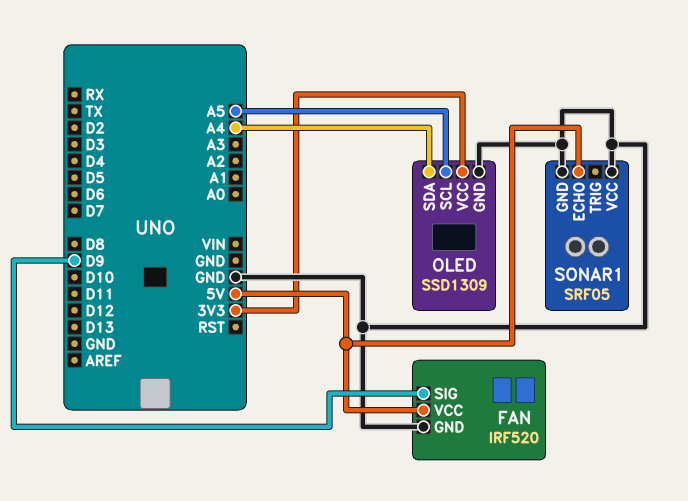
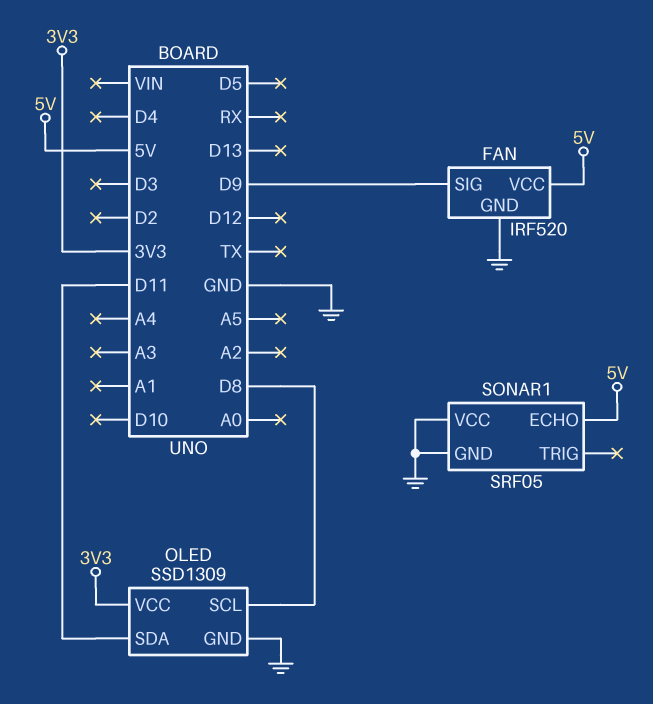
OLED pin SCL: A5 -> D8
OLED pin SDA: A4 -> D11

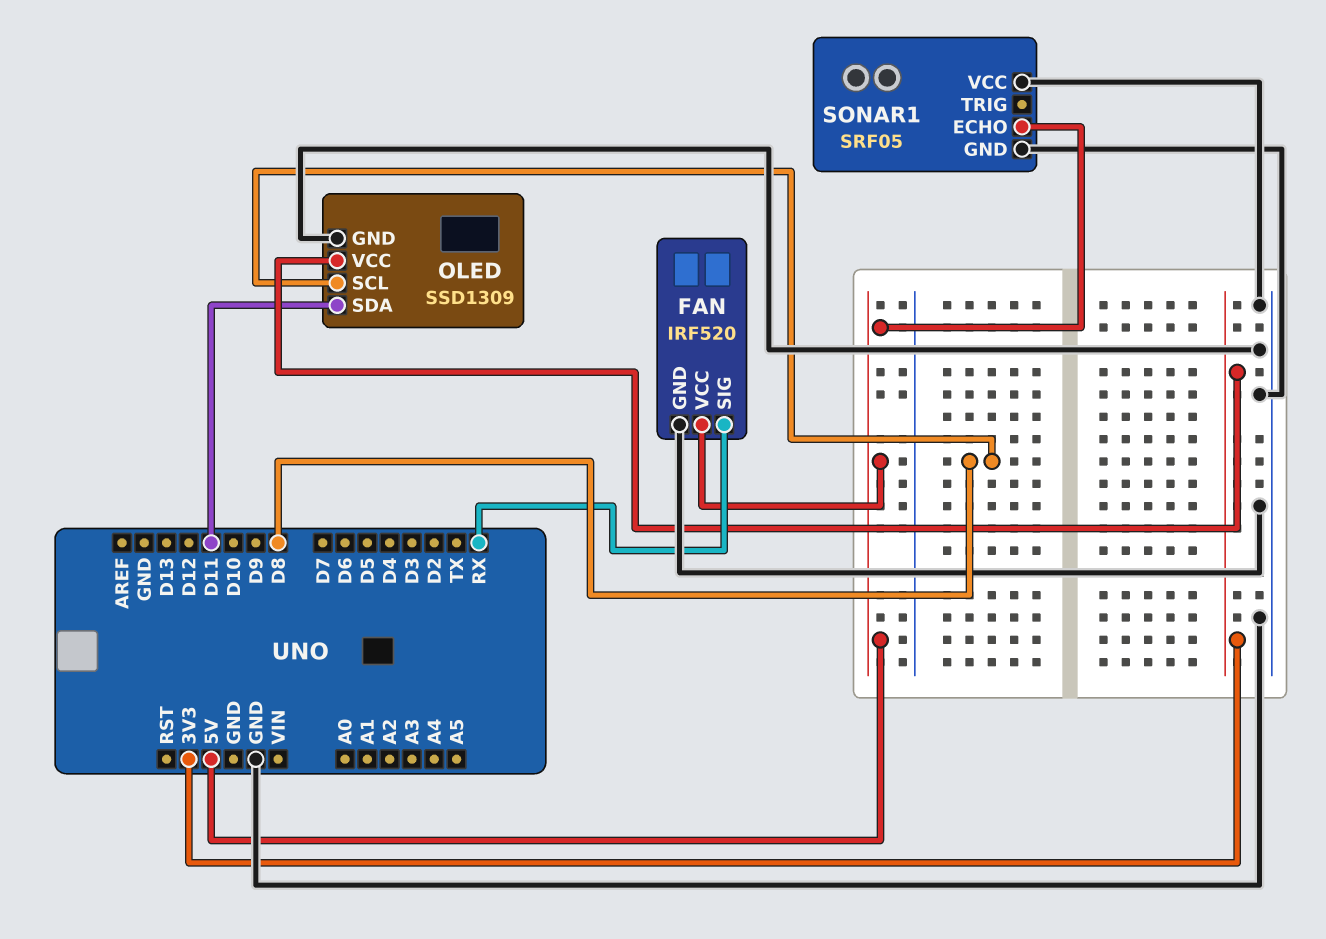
FAN pin SIG: D9 -> RX

